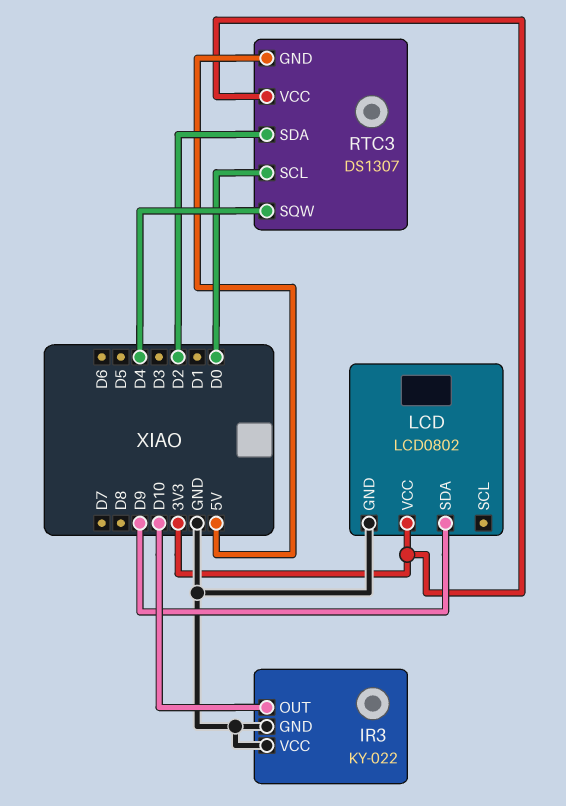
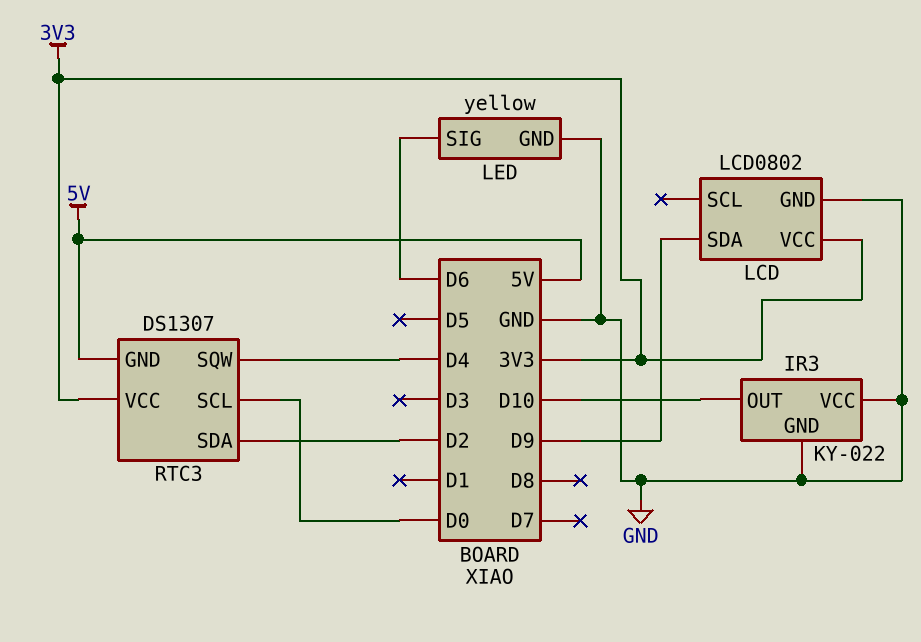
LED: none -> yellow
LED pin GND: none -> GND
LED pin SIG: none -> D6

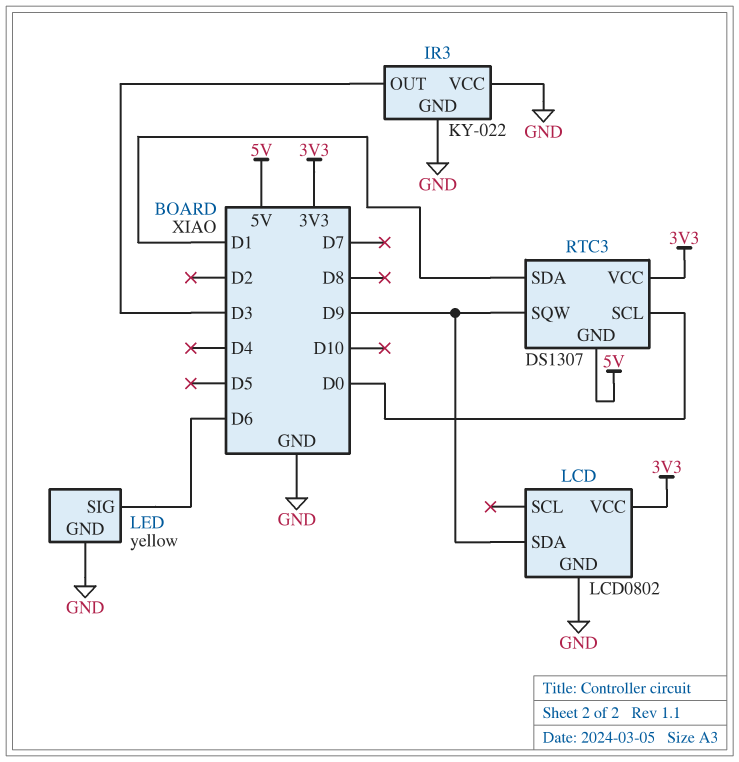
IR3 pin OUT: D10 -> D3
RTC3 pin SDA: D2 -> D1
RTC3 pin SQW: D4 -> D9

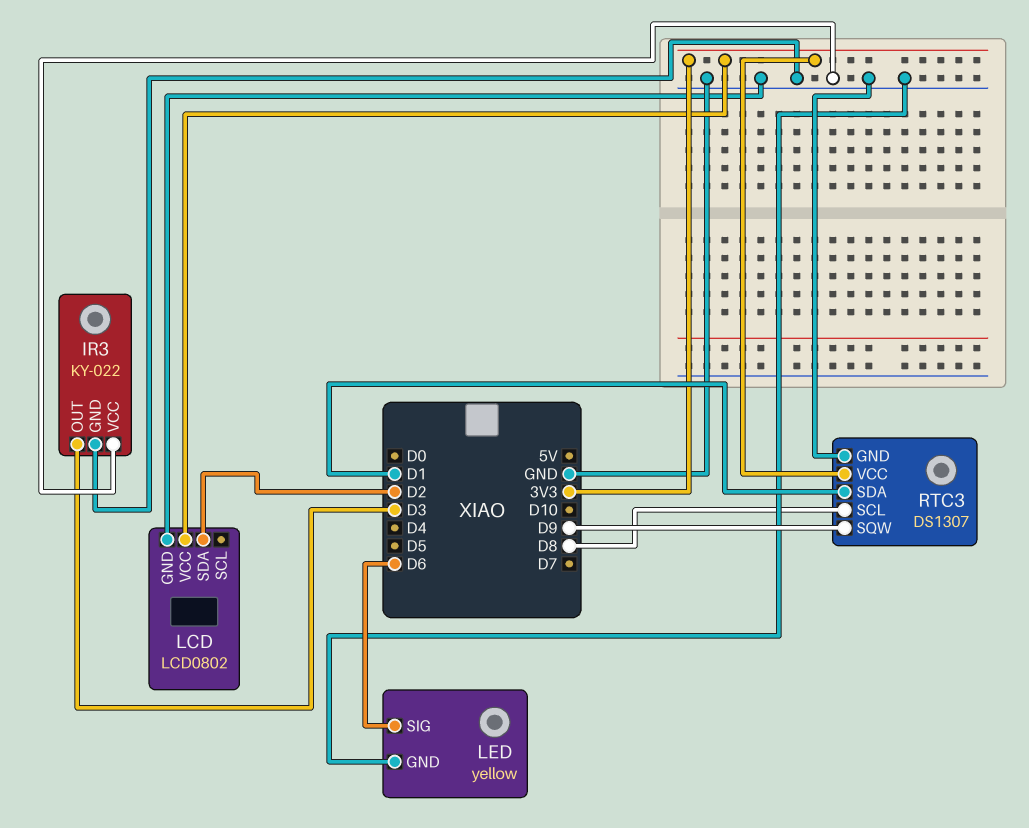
LCD pin SDA: D9 -> D2
RTC3 pin GND: 5V -> GND
RTC3 pin SCL: D0 -> D8

